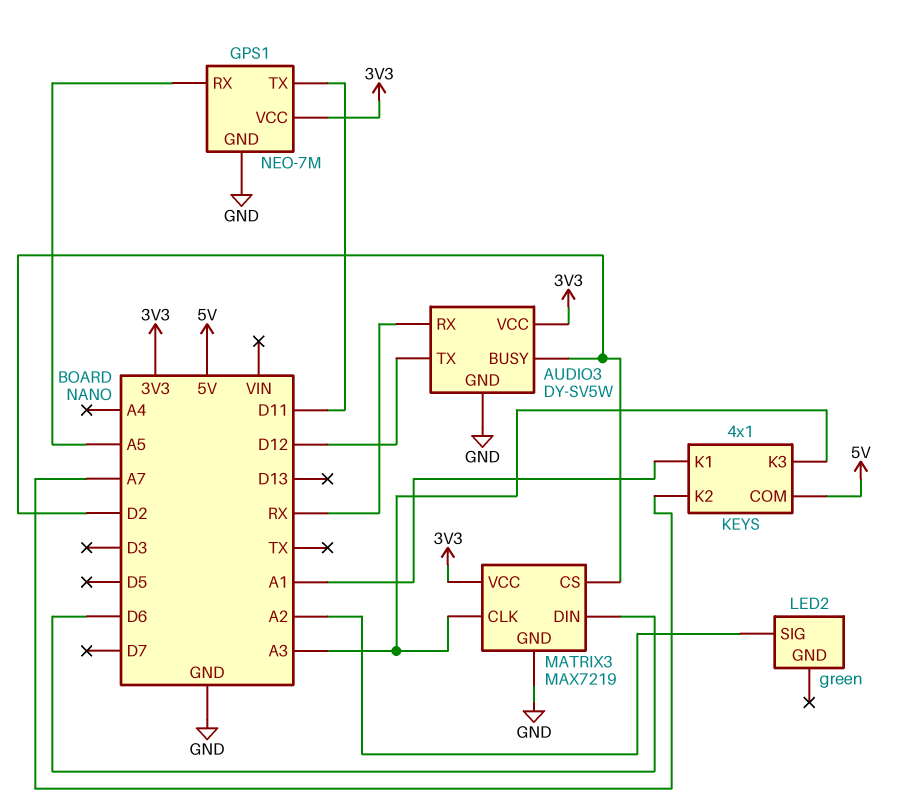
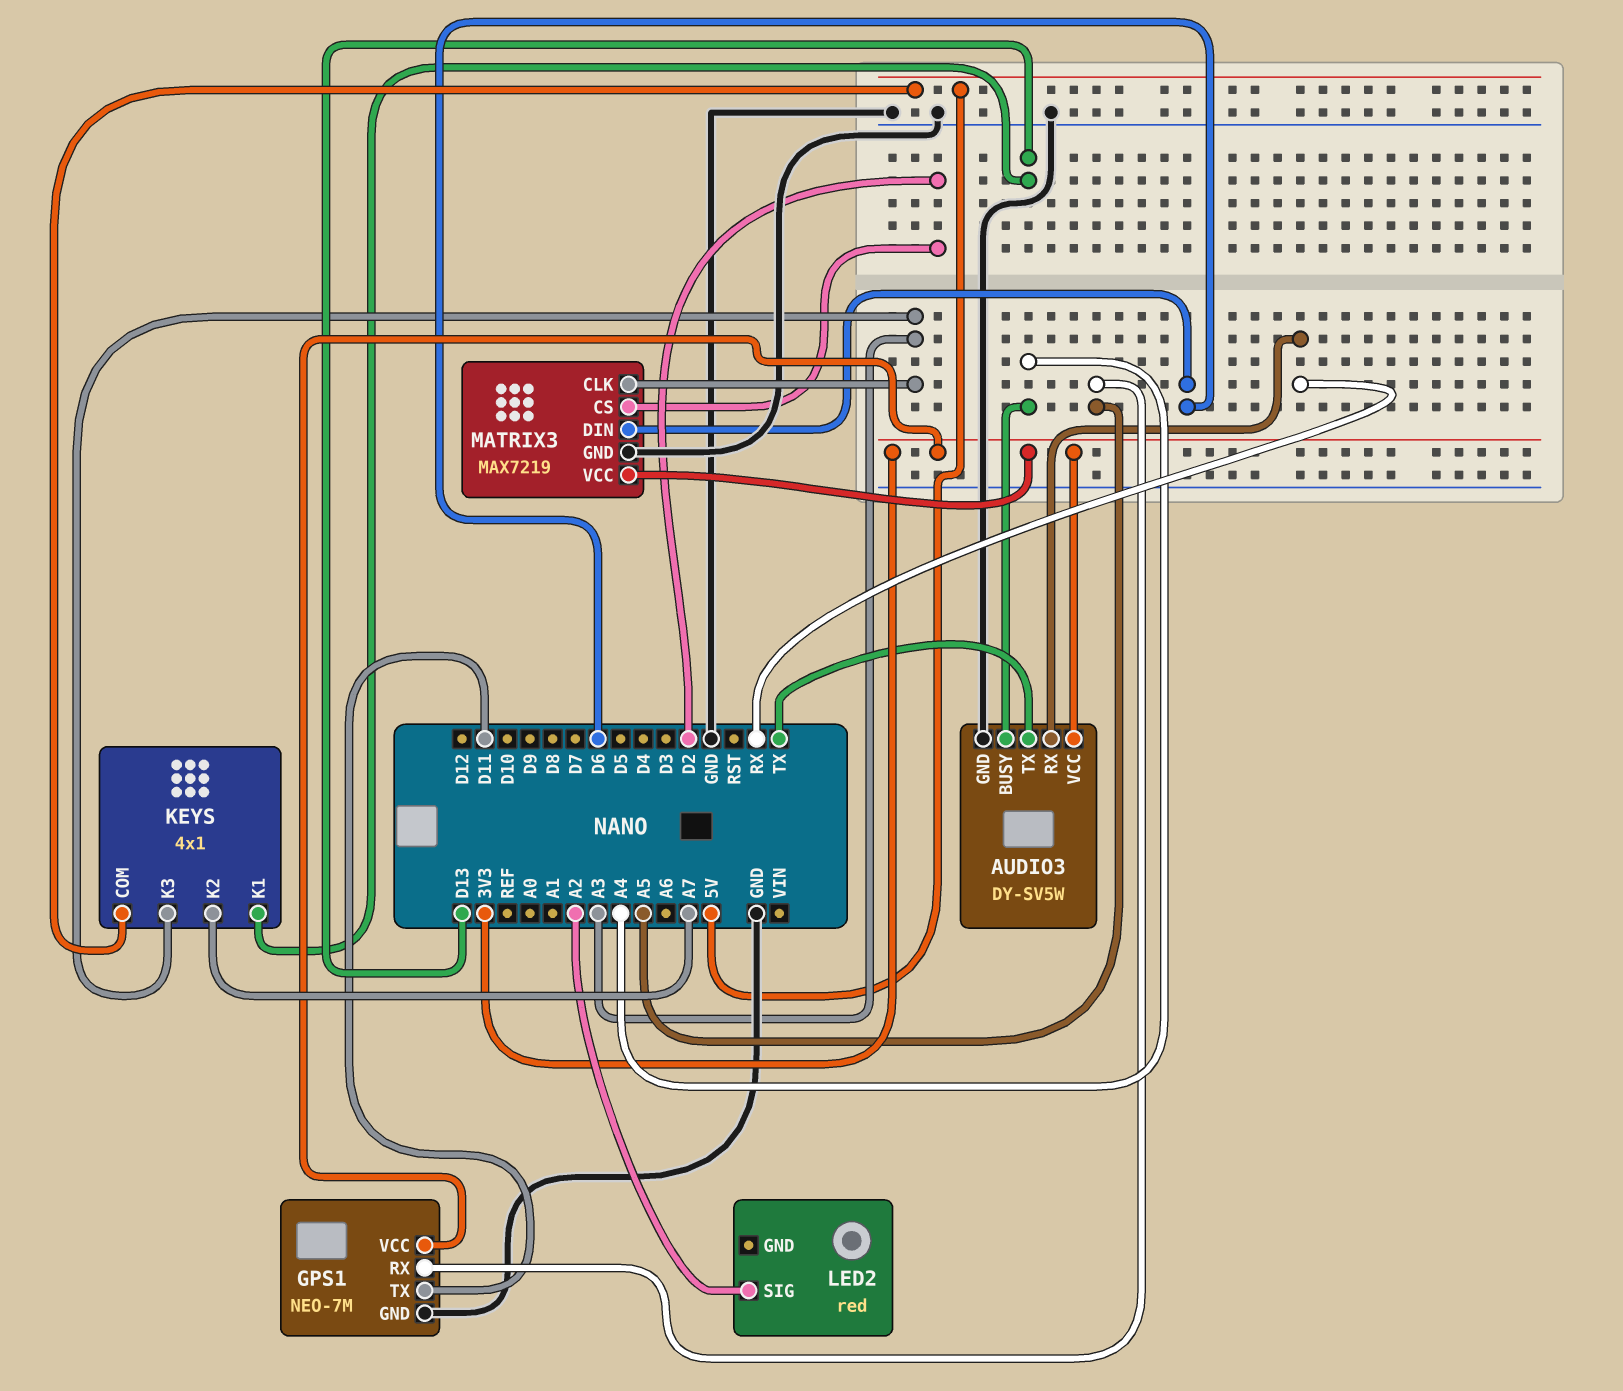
AUDIO3 pin BUSY: D2 -> A4
AUDIO3 pin TX: D12 -> TX
KEYS pin K1: A1 -> D13
LED2: green -> red

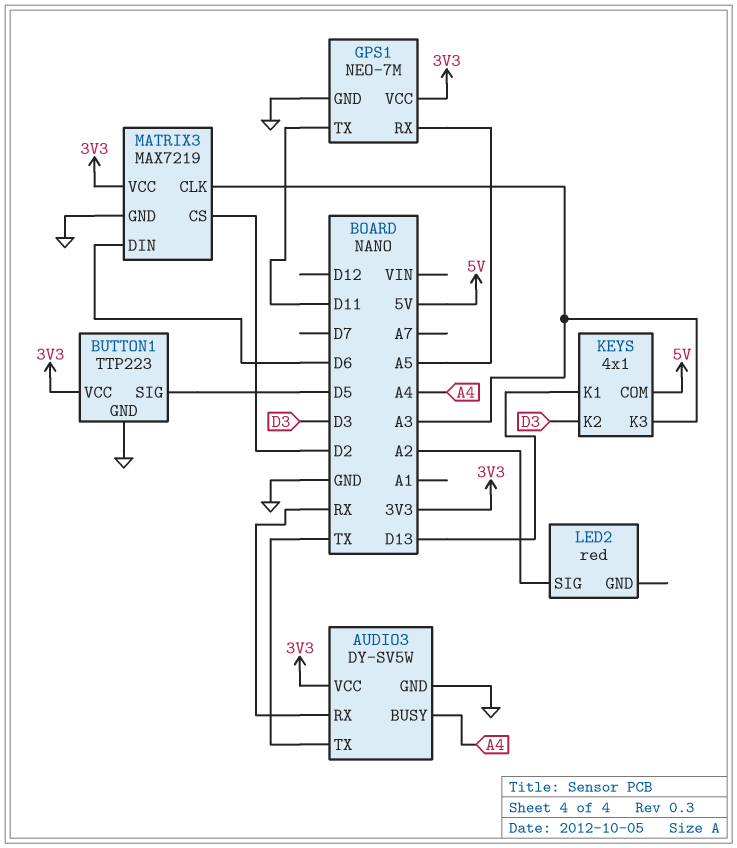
BUTTON1: none -> TTP223
BUTTON1 pin GND: none -> GND
BUTTON1 pin SIG: none -> D5
BUTTON1 pin VCC: none -> 3V3
KEYS pin K2: A7 -> D3

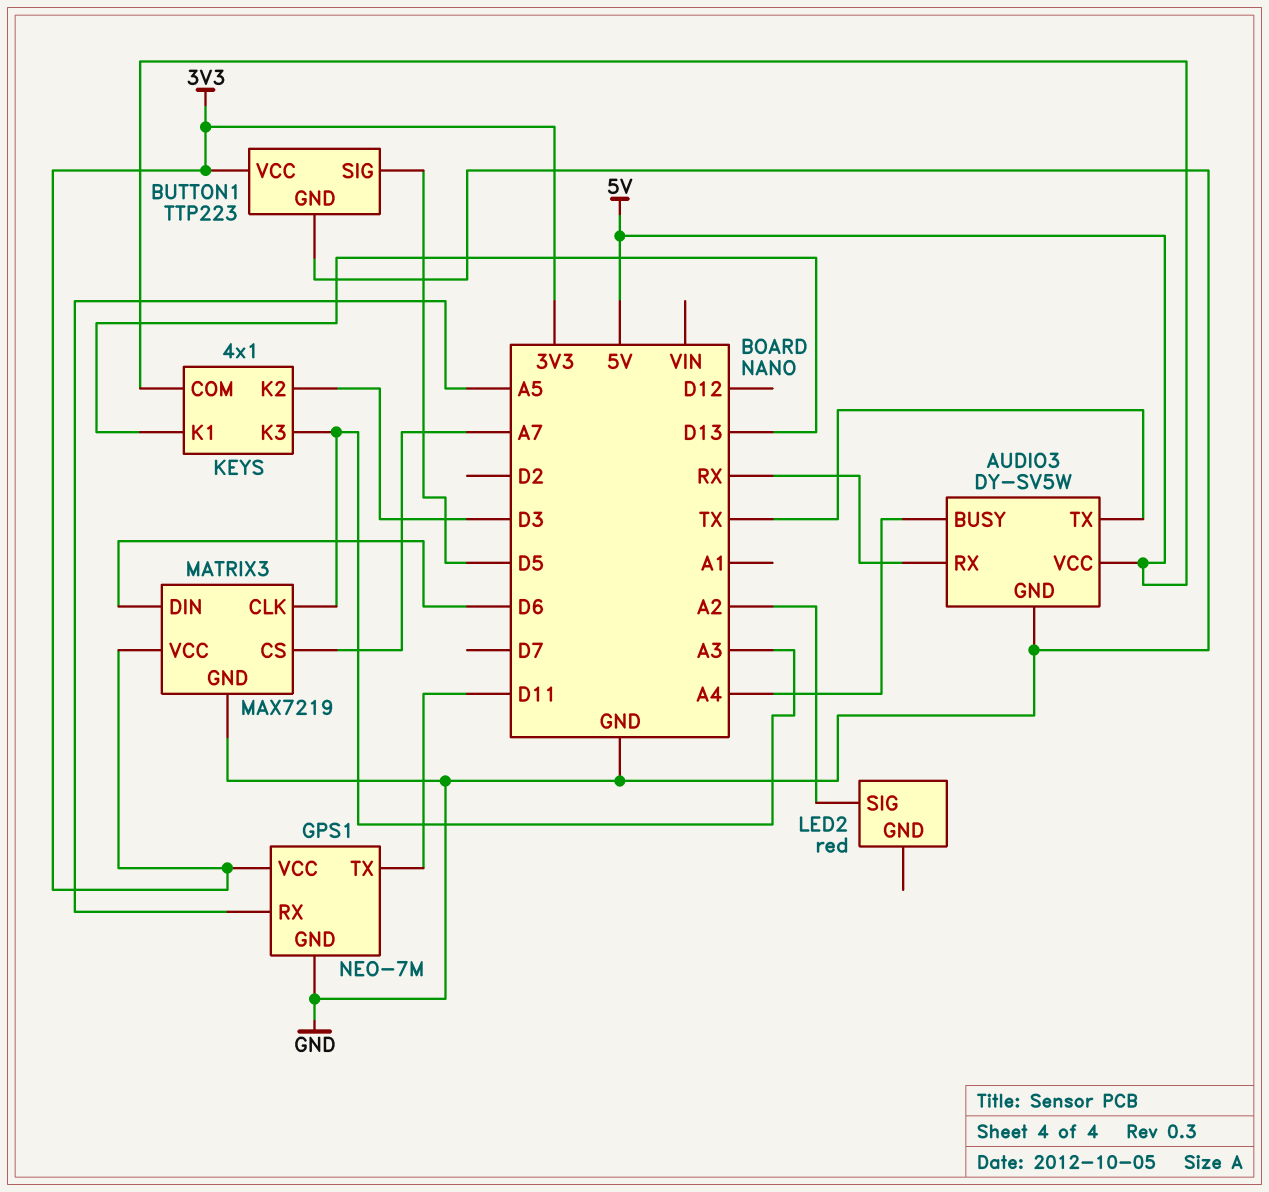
AUDIO3 pin VCC: 3V3 -> 5V
MATRIX3 pin CS: D2 -> A7

